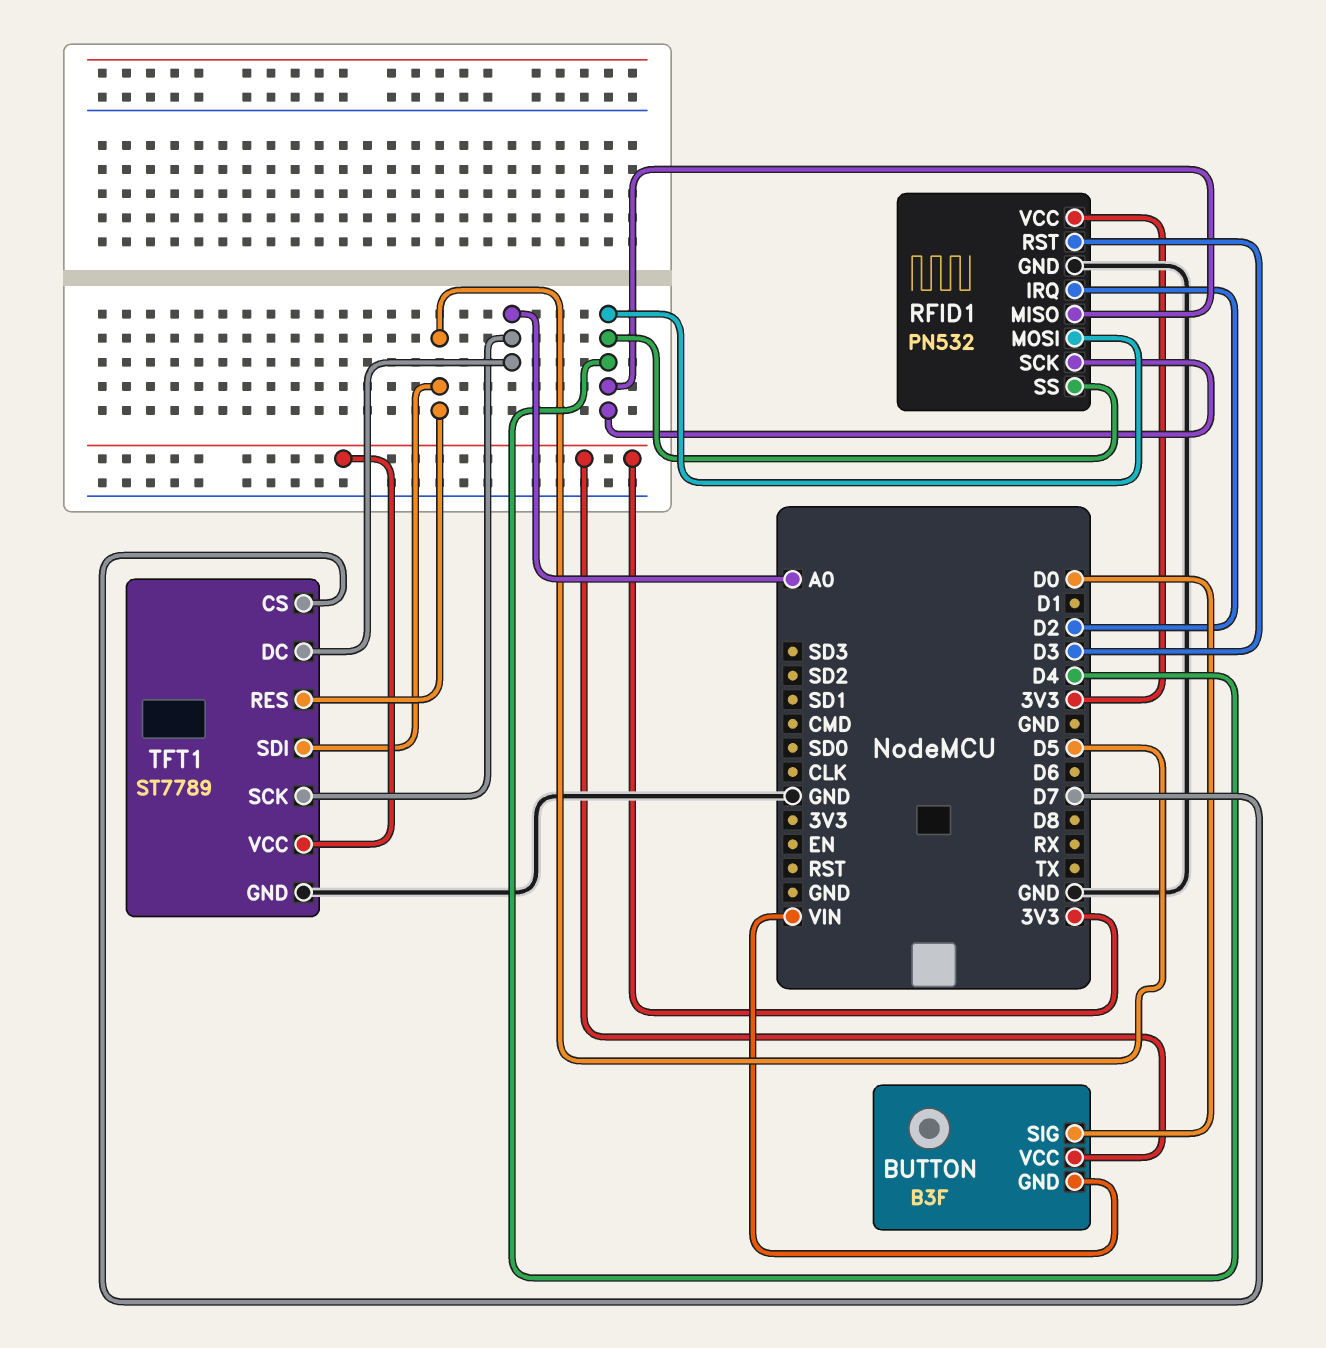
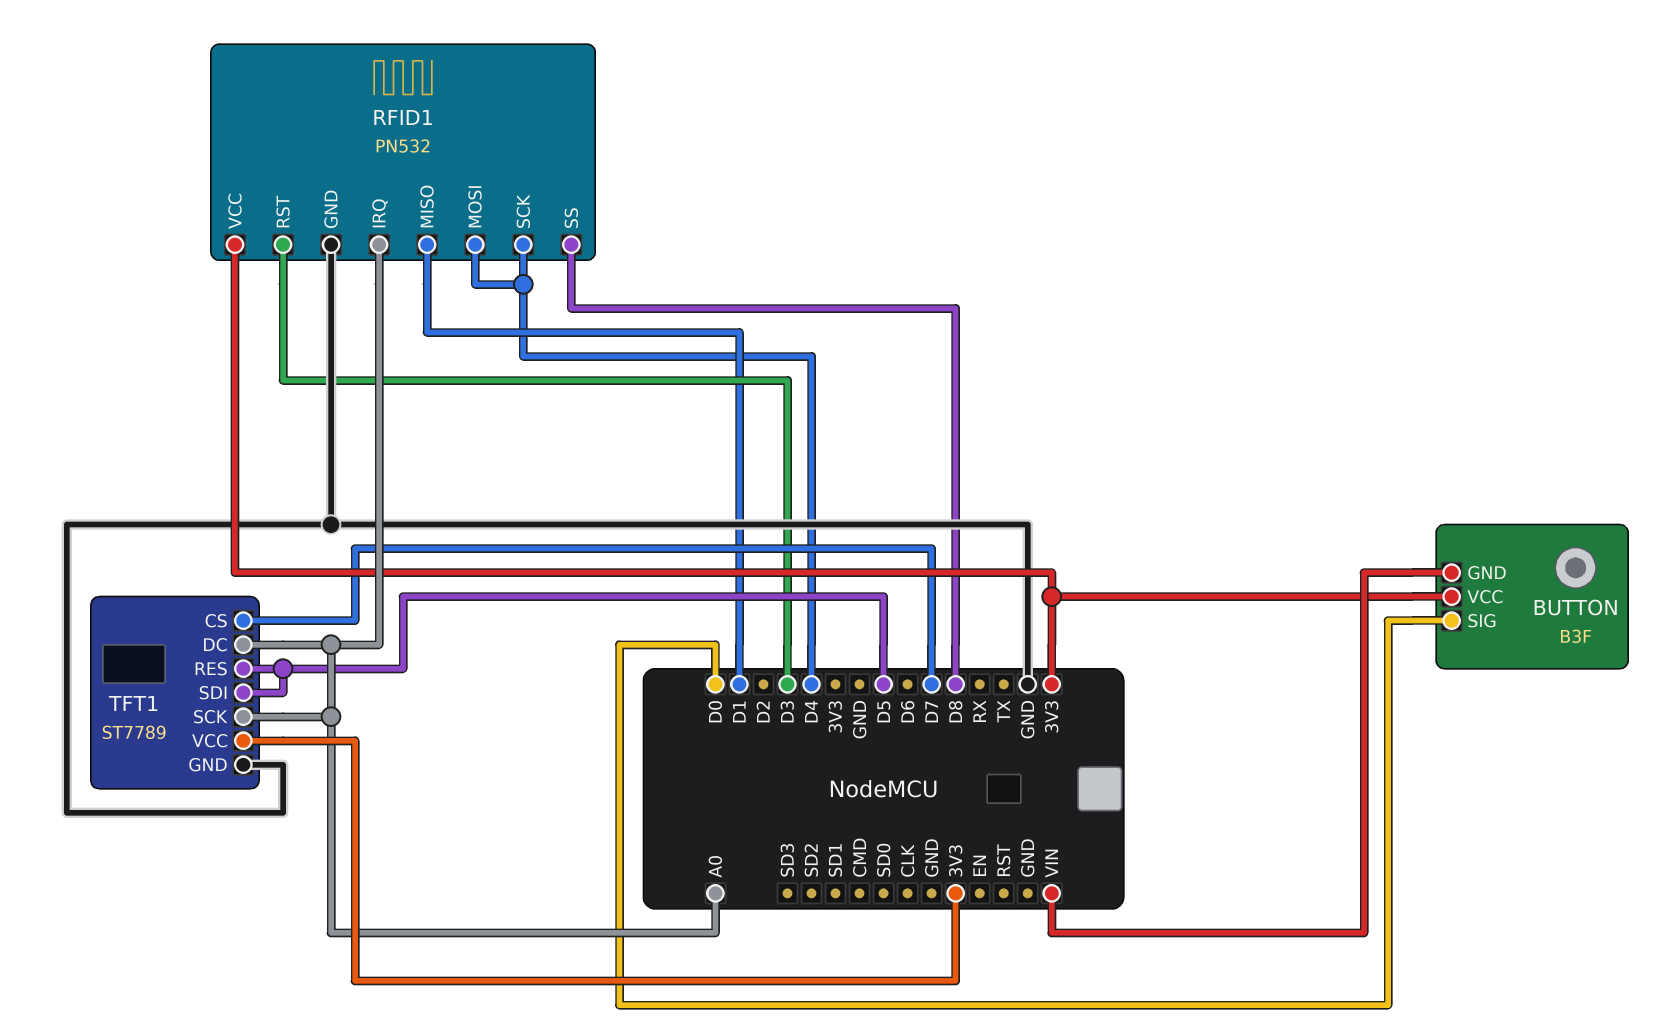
RFID1 pin IRQ: D2 -> A0
RFID1 pin MISO: D4 -> D1
RFID1 pin SS: D4 -> D8

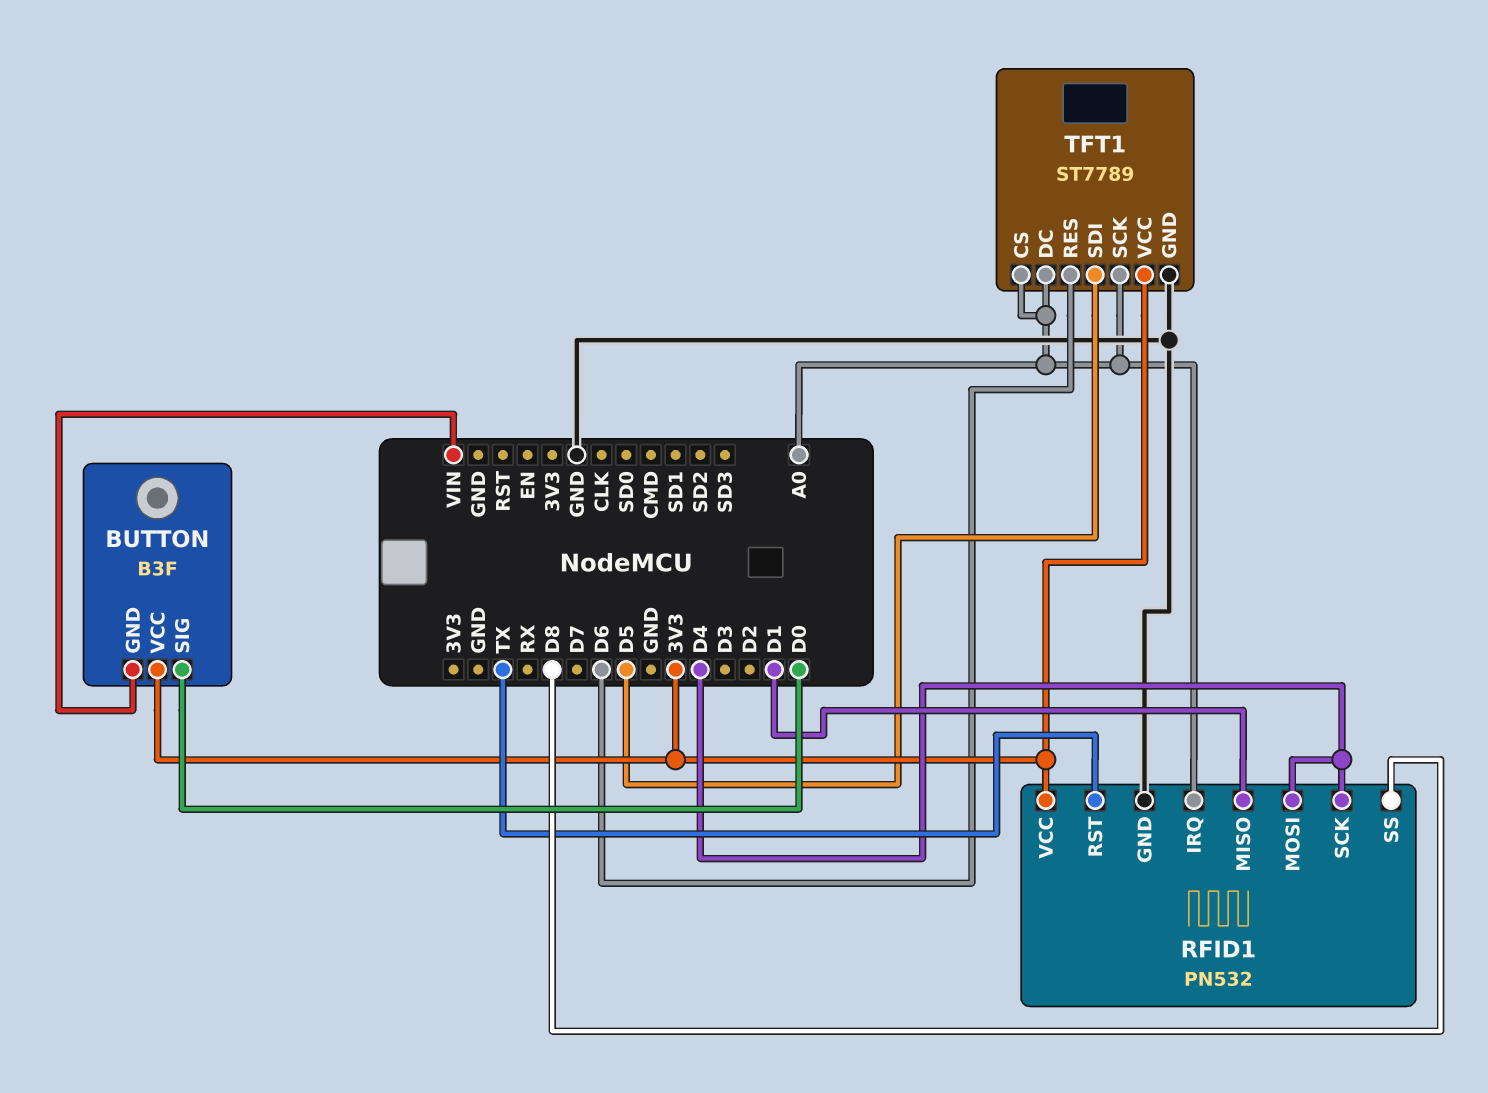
RFID1 pin RST: D3 -> TX
TFT1 pin CS: D7 -> A0
TFT1 pin RES: D5 -> D6

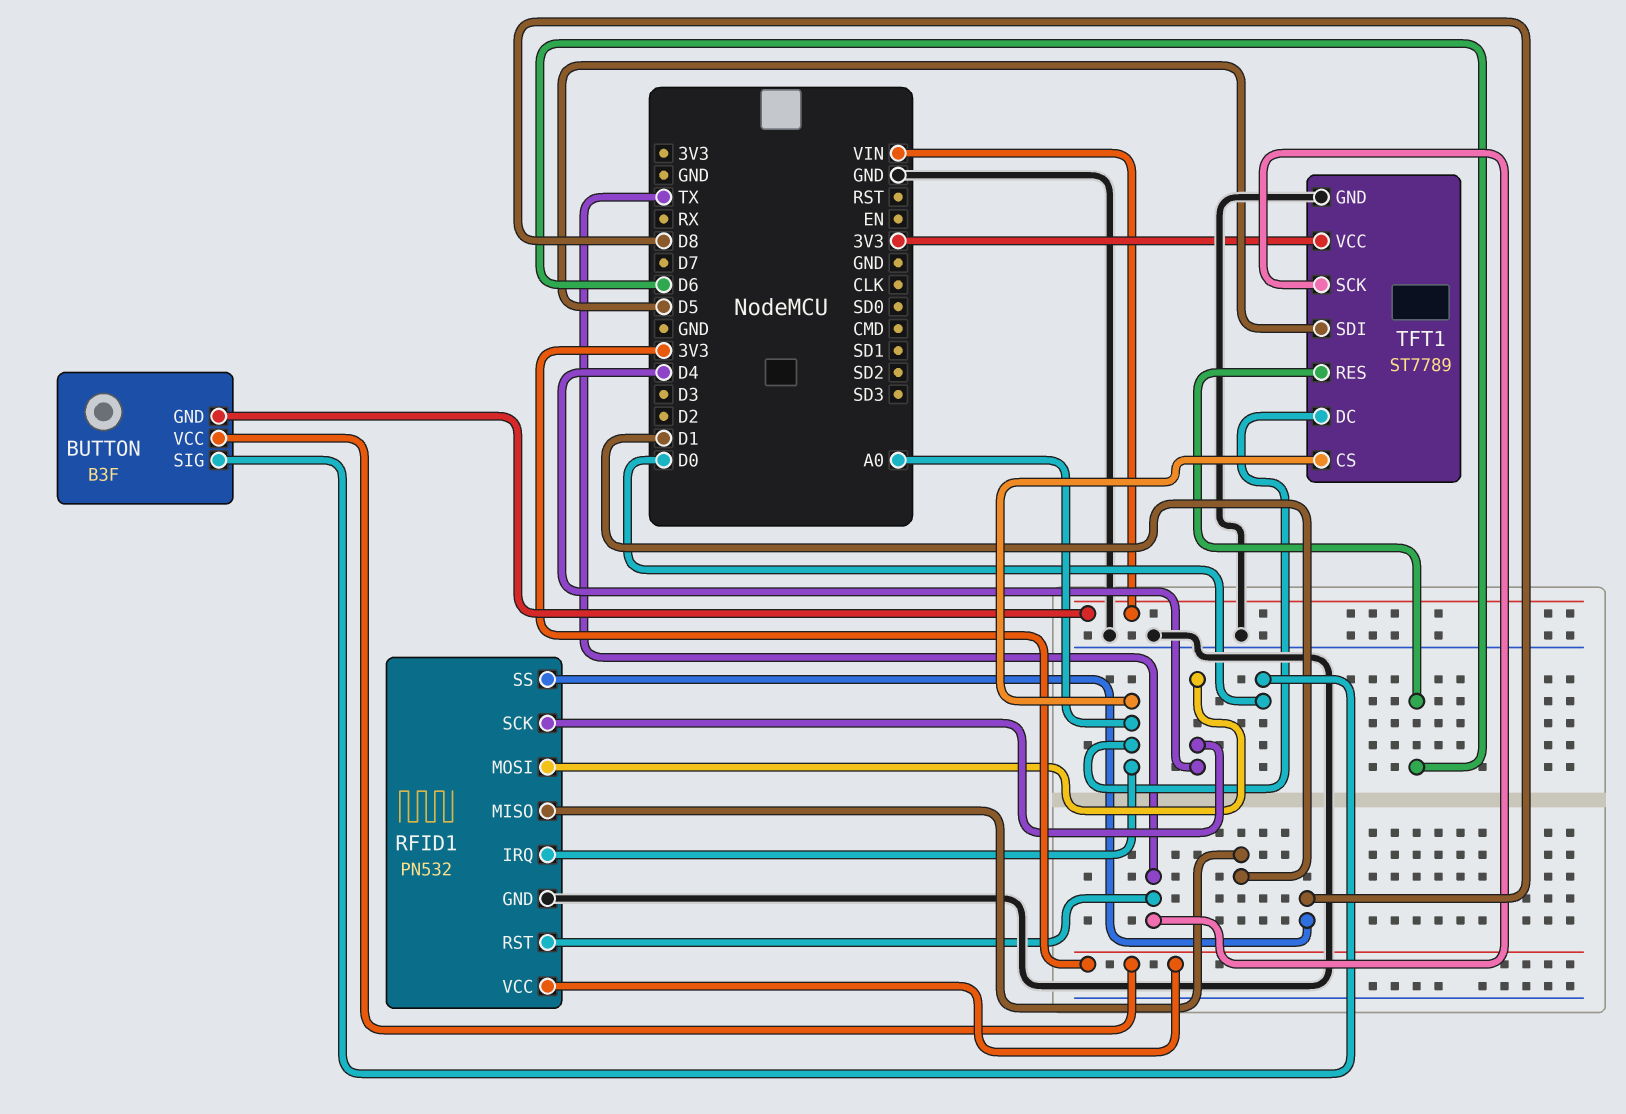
TFT1 pin SCK: A0 -> TX

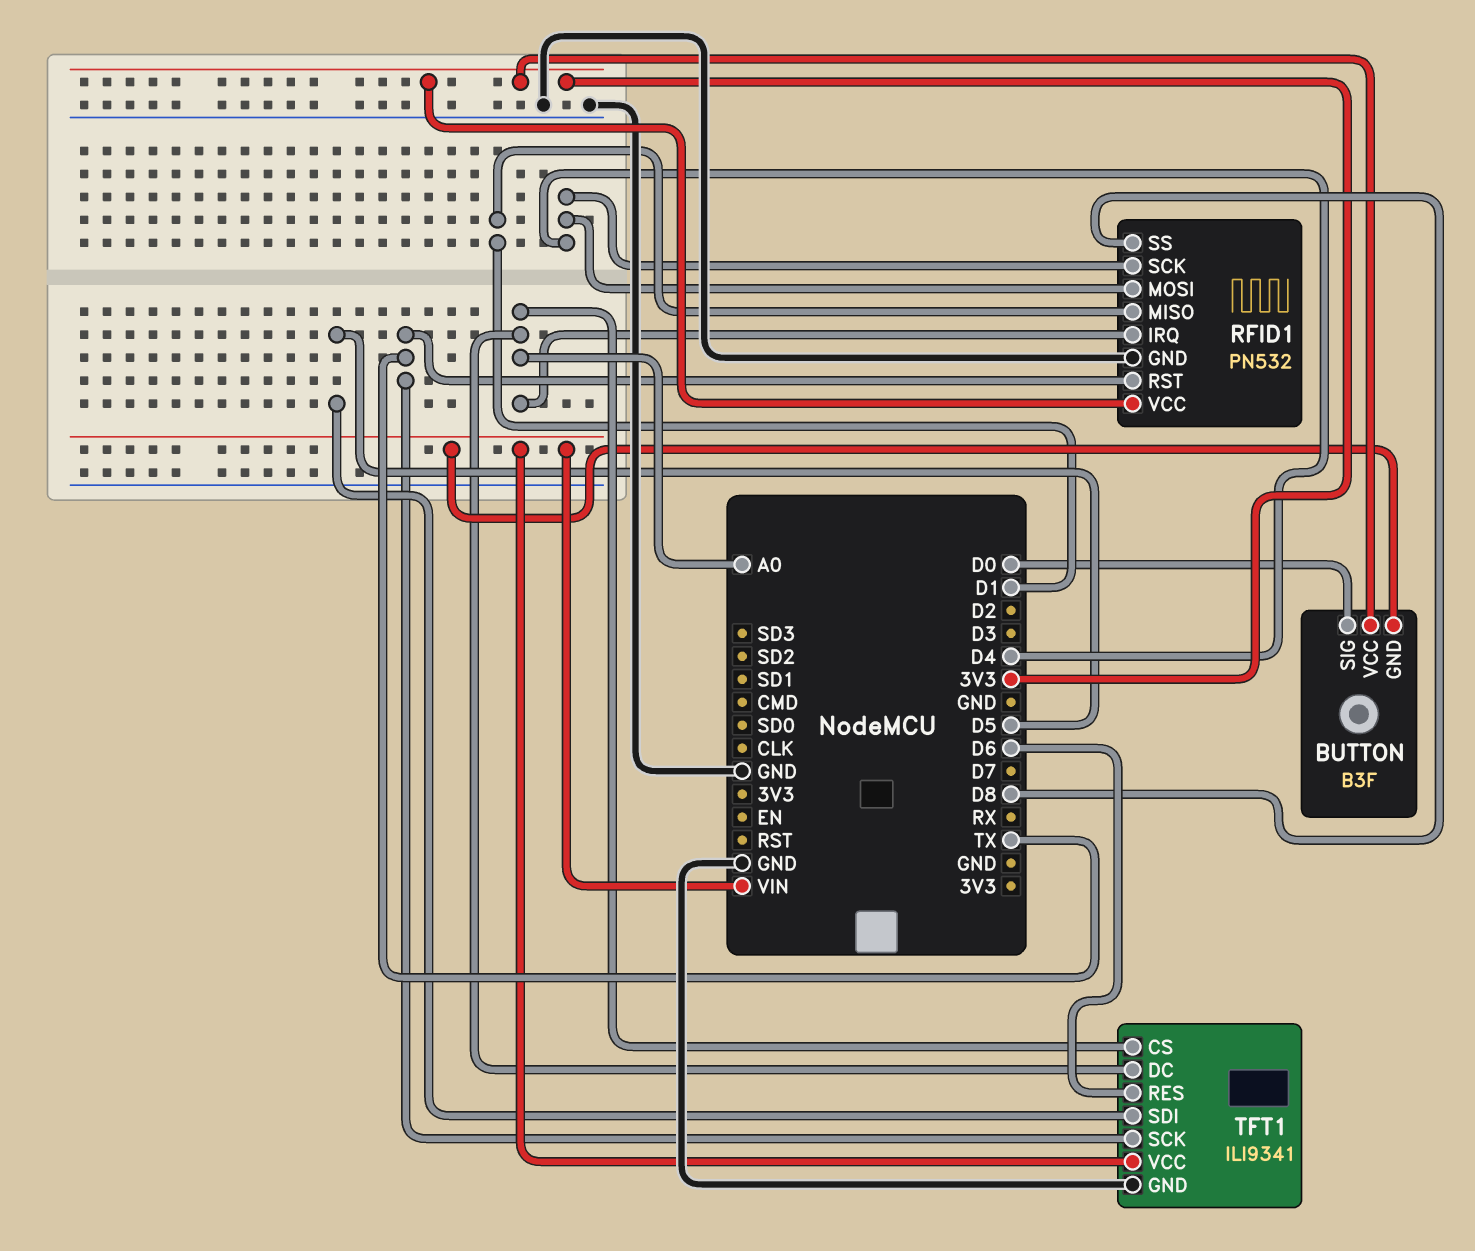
TFT1: ST7789 -> ILI9341
TFT1 pin VCC: 3V3 -> VIN

